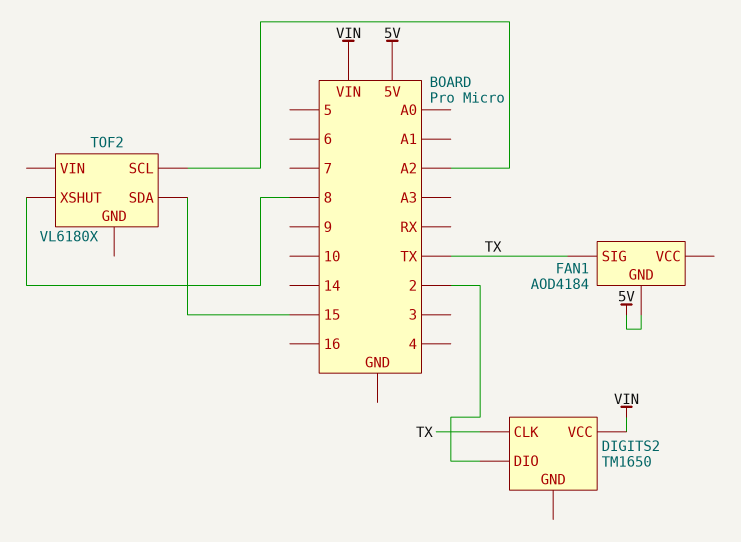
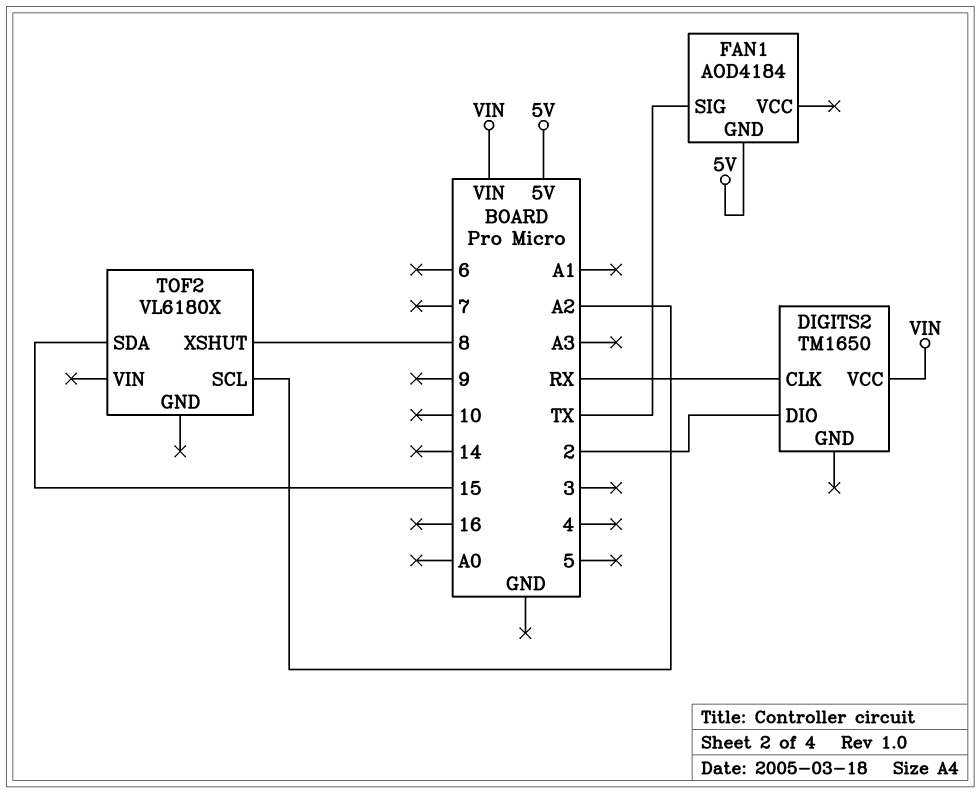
DIGITS2 pin CLK: TX -> RX

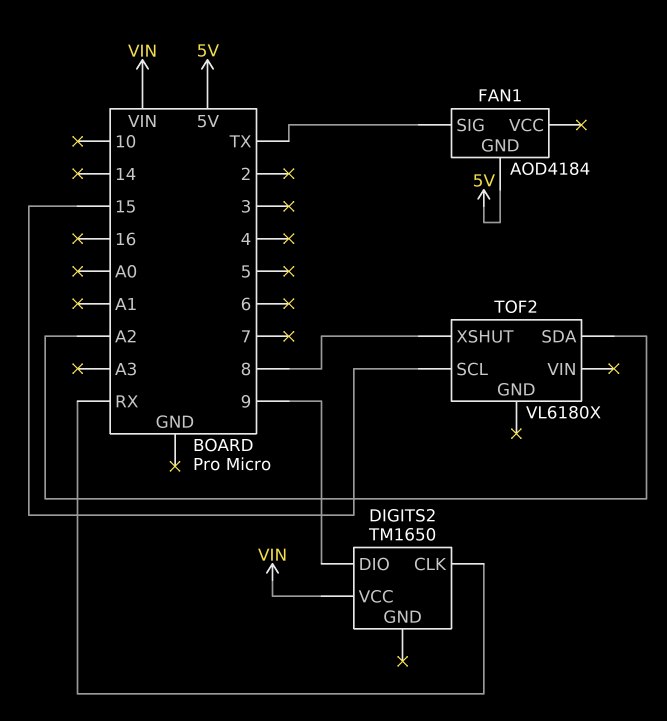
DIGITS2 pin DIO: 2 -> 9
TOF2 pin SCL: A2 -> 15
TOF2 pin SDA: 15 -> A2

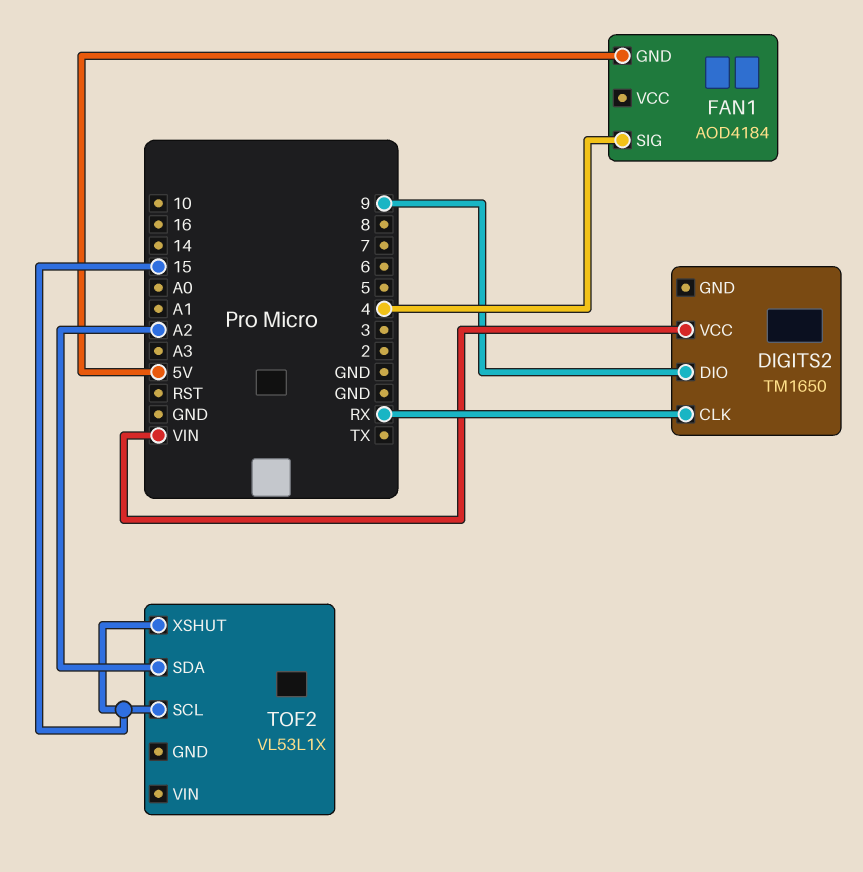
FAN1 pin SIG: TX -> 4
TOF2: VL6180X -> VL53L1X
TOF2 pin XSHUT: 8 -> 15

